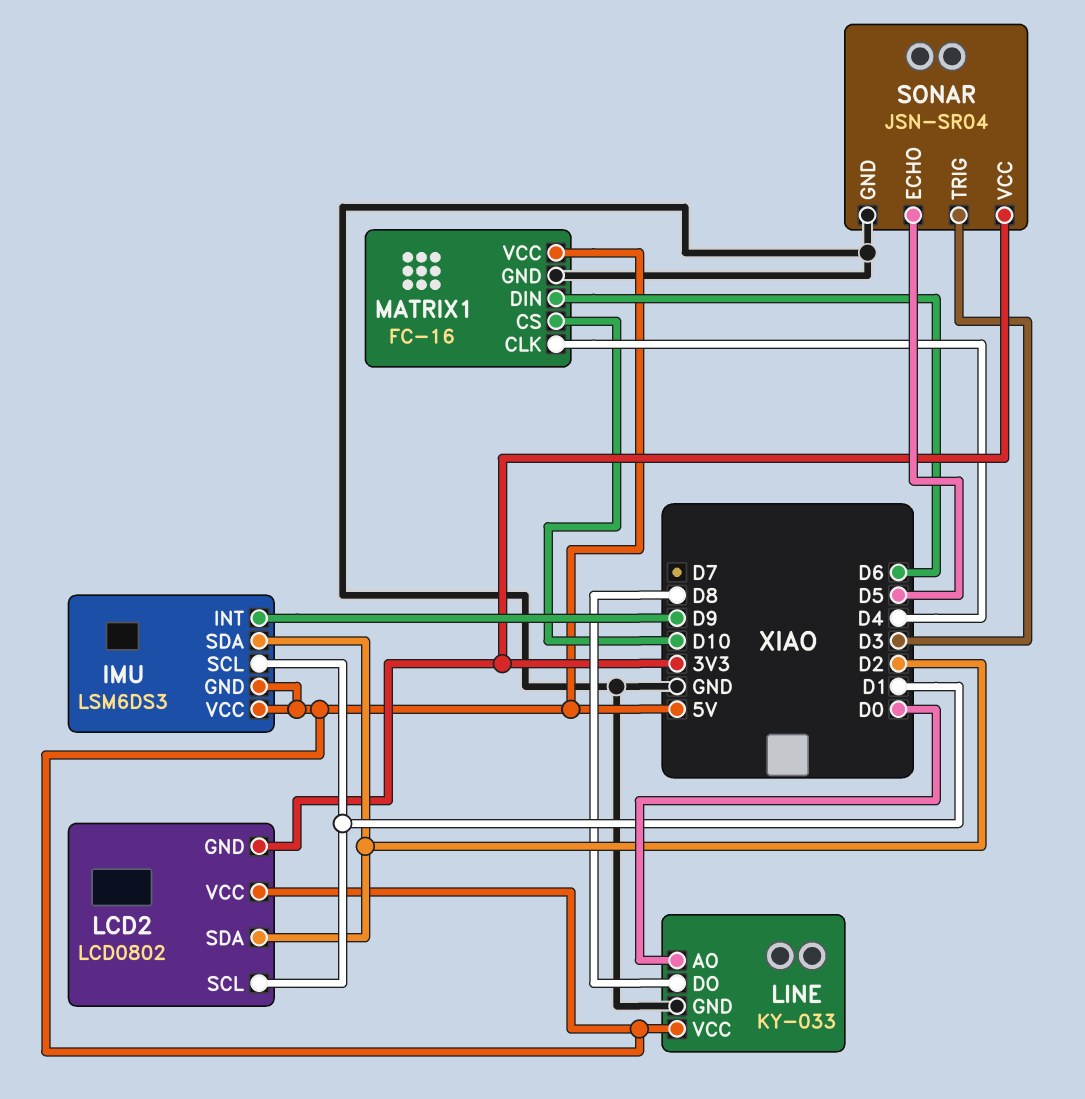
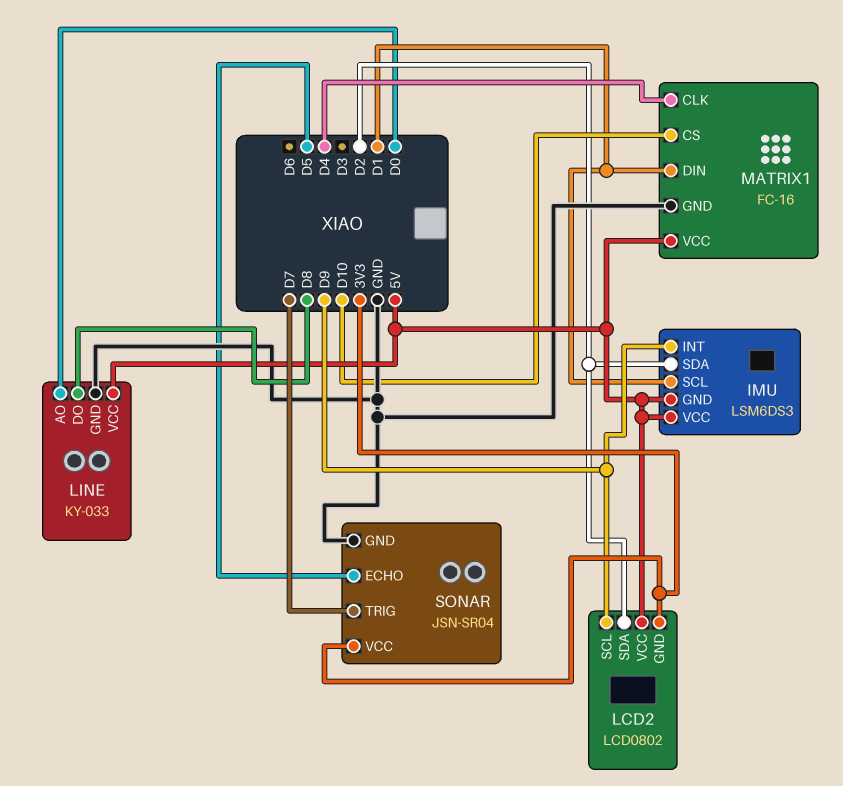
LCD2 pin SCL: D1 -> D9
MATRIX1 pin DIN: D6 -> D1
SONAR pin TRIG: D3 -> D7

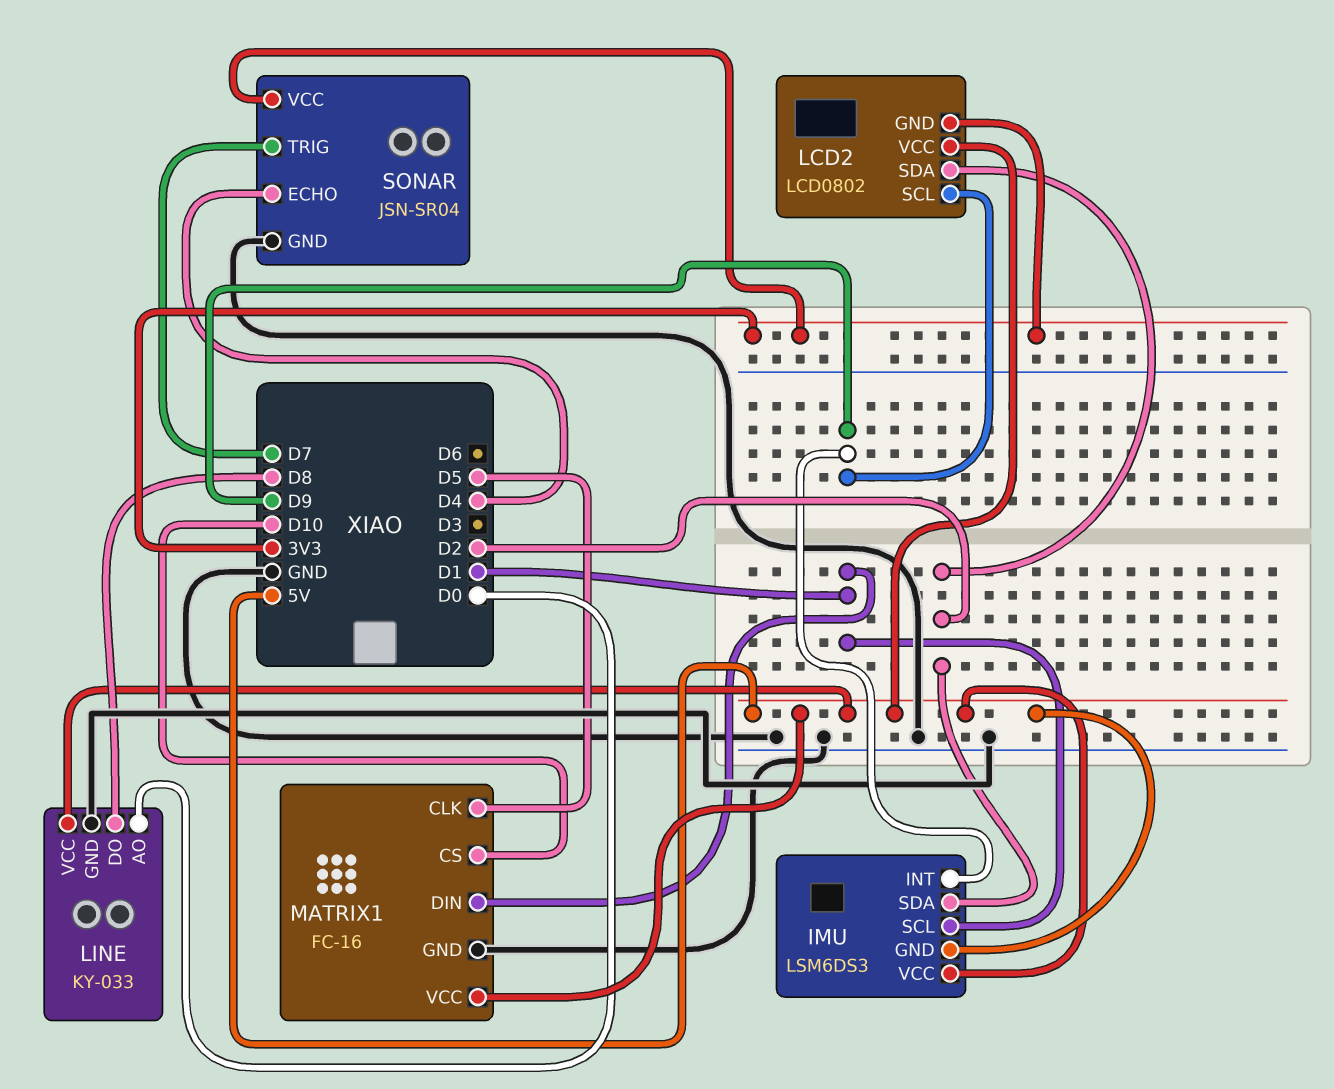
MATRIX1 pin CLK: D4 -> D5
SONAR pin ECHO: D5 -> D4

